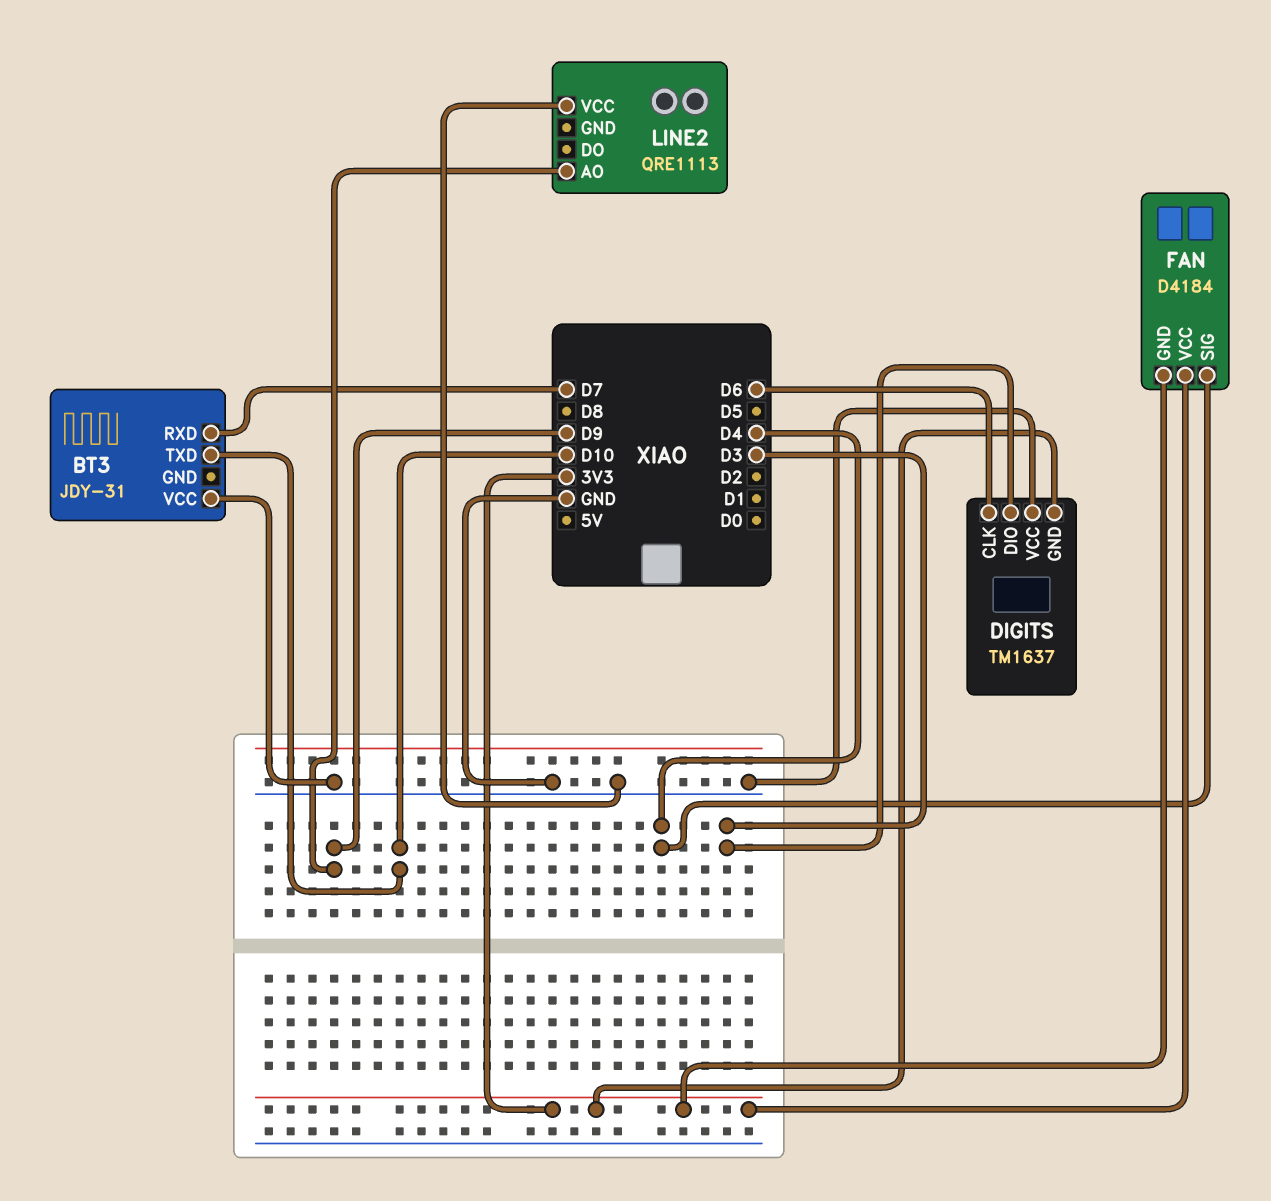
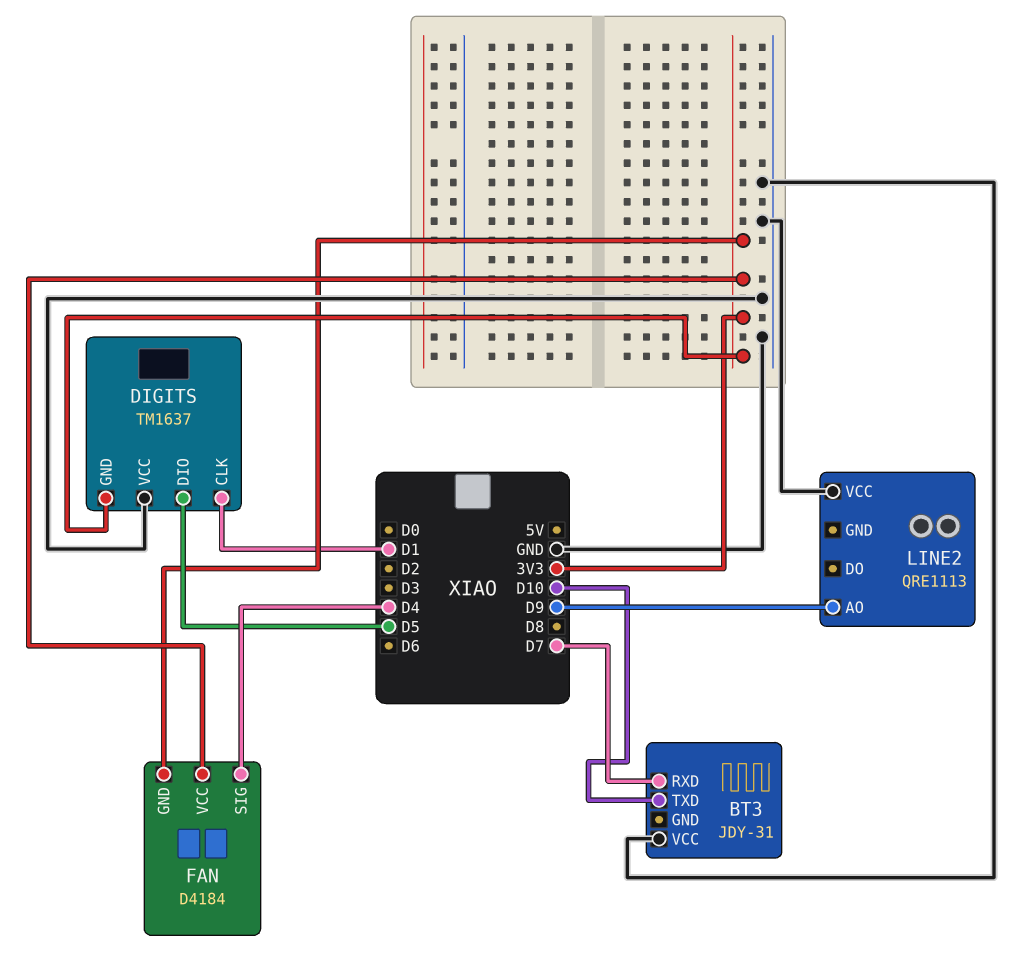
DIGITS pin CLK: D6 -> D1
DIGITS pin DIO: D3 -> D5

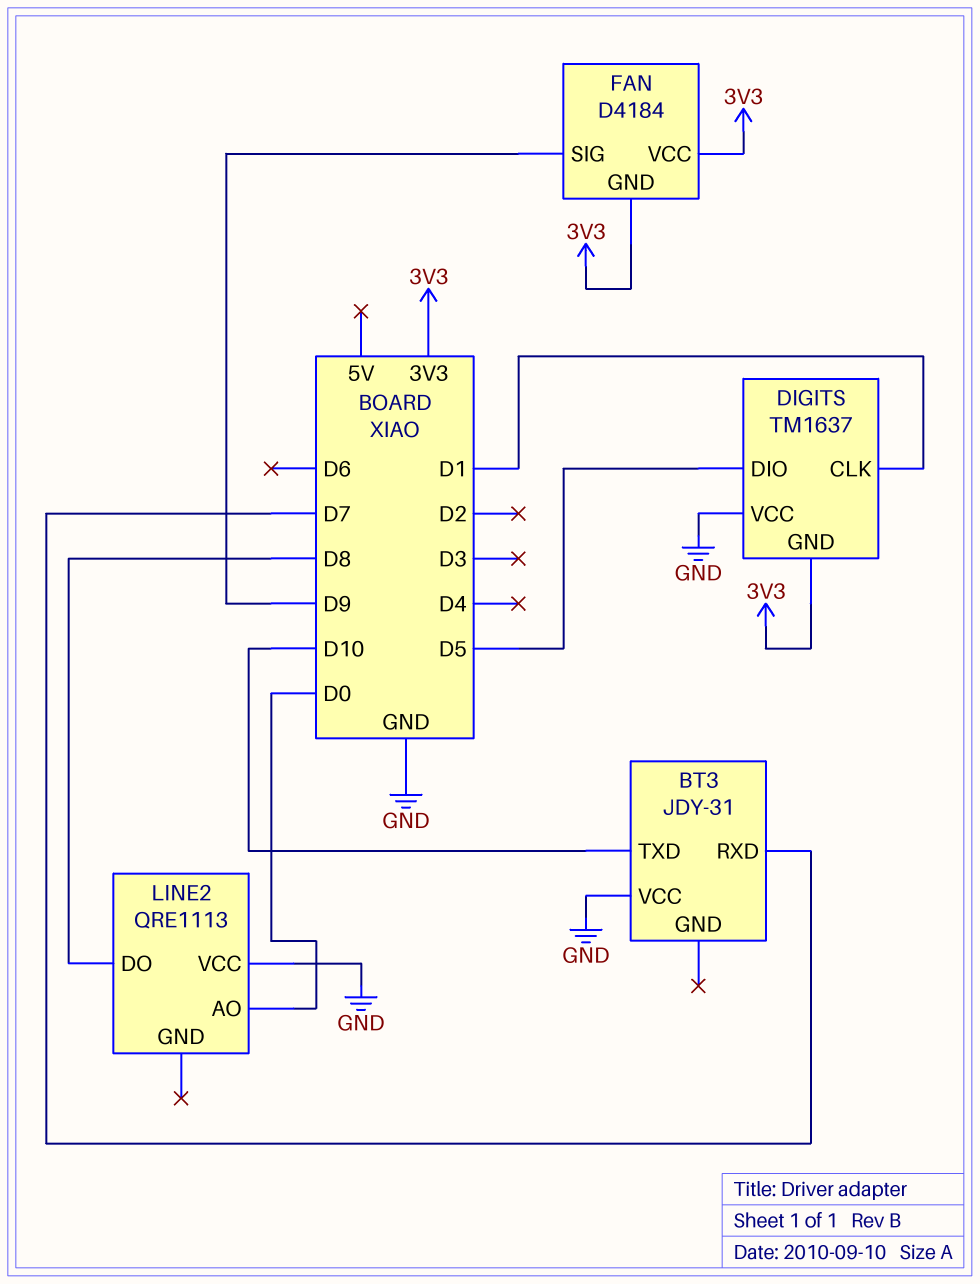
FAN pin SIG: D4 -> D9
LINE2 pin AO: D9 -> D0
LINE2 pin DO: none -> D8

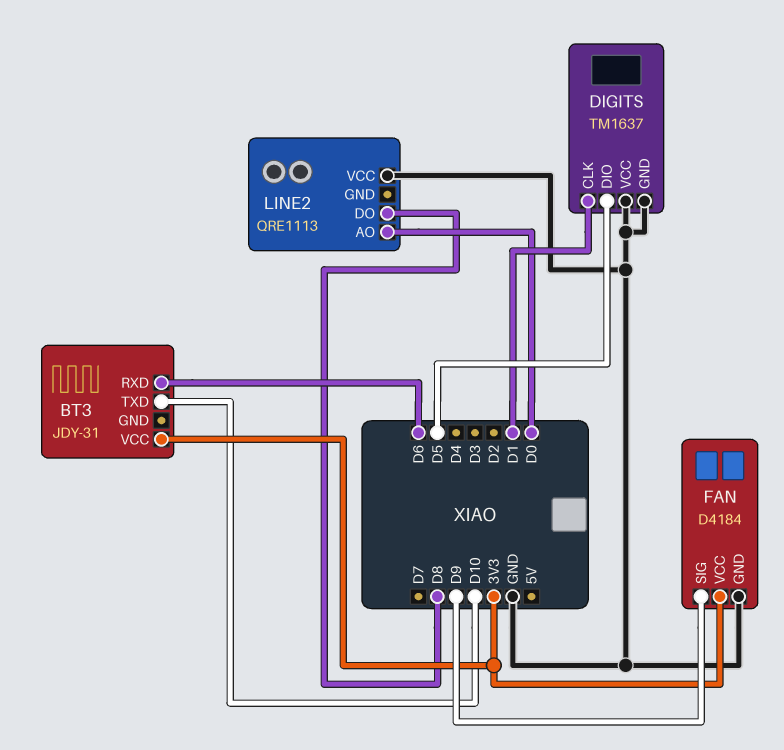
BT3 pin RXD: D7 -> D6
BT3 pin VCC: GND -> 3V3
DIGITS pin GND: 3V3 -> GND
FAN pin GND: 3V3 -> GND

